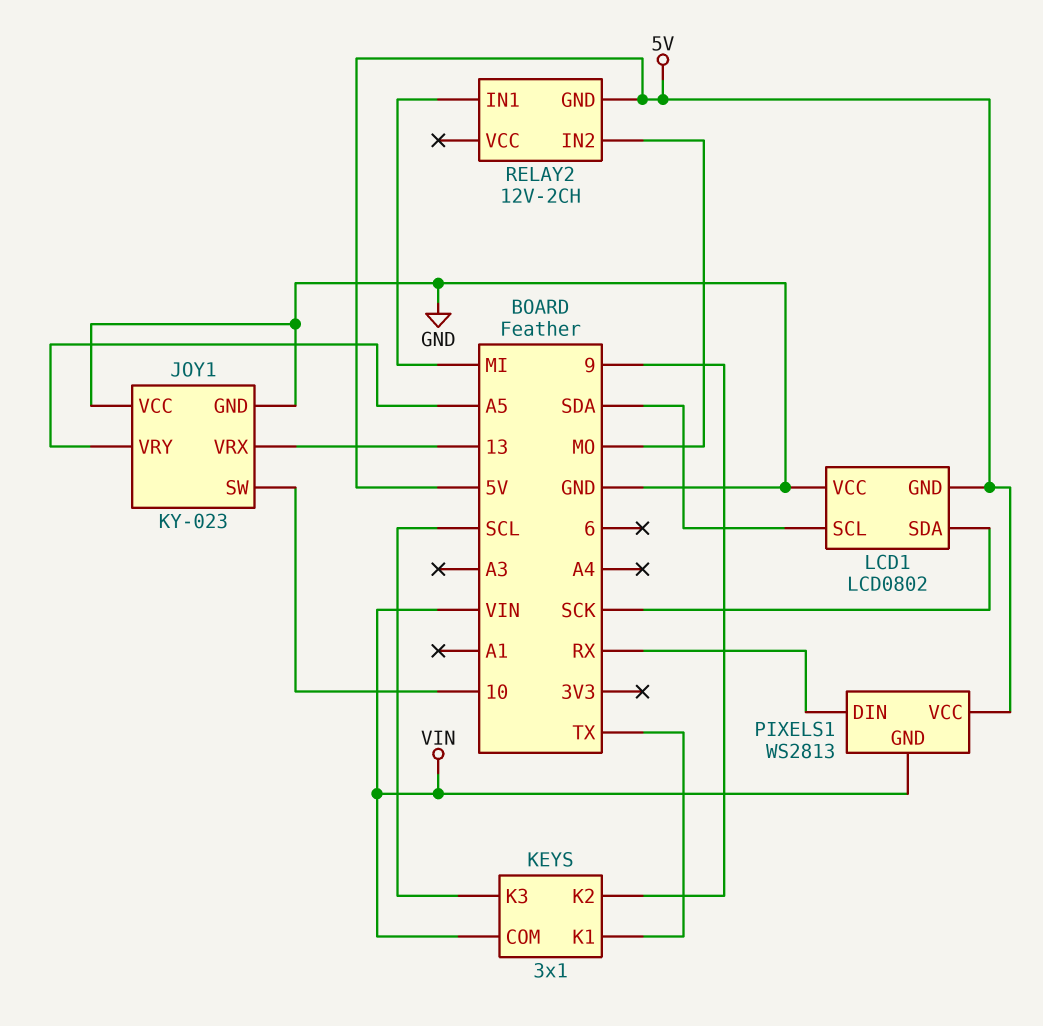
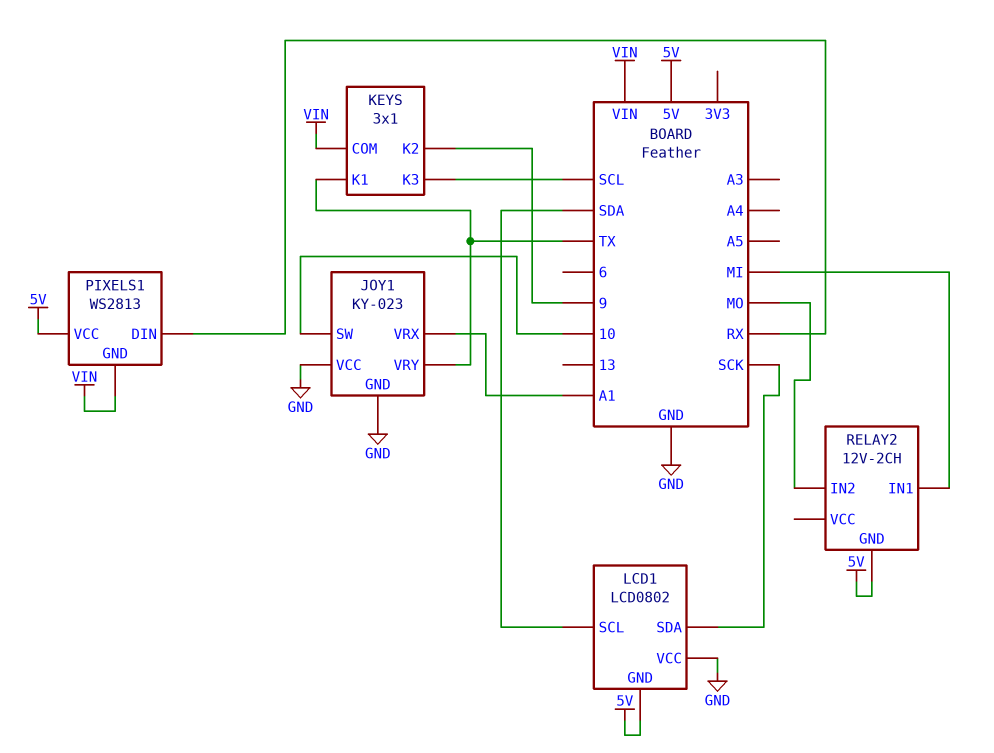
JOY1 pin VRX: 13 -> A1
JOY1 pin VRY: A5 -> TX

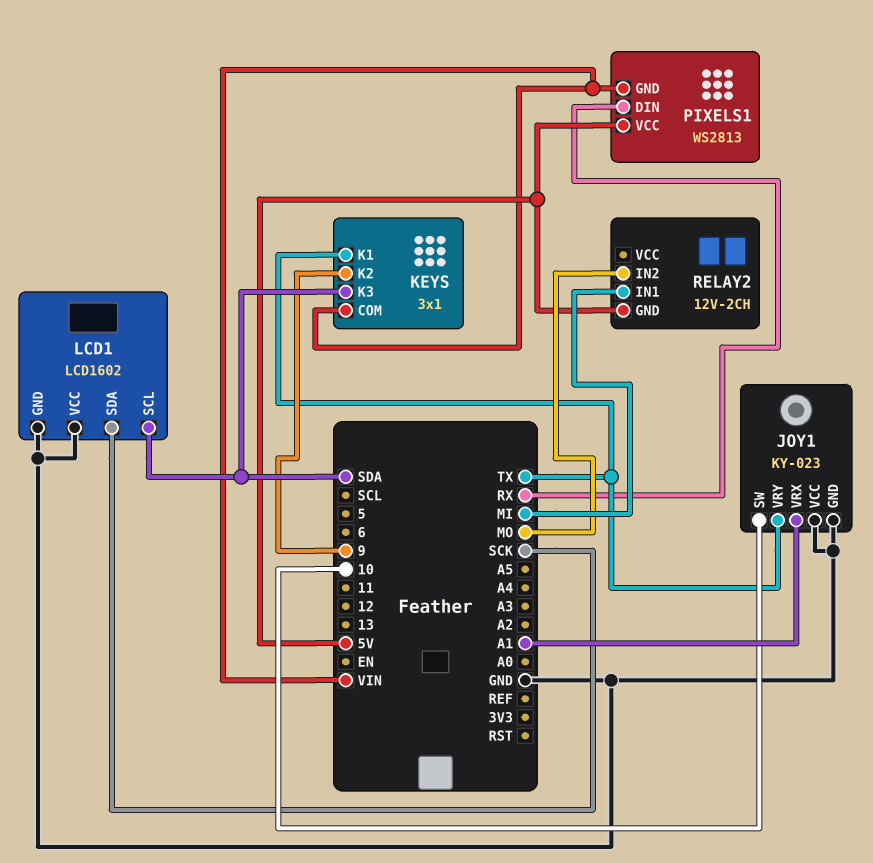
KEYS pin K3: SCL -> SDA
LCD1: LCD0802 -> LCD1602
LCD1 pin GND: 5V -> GND

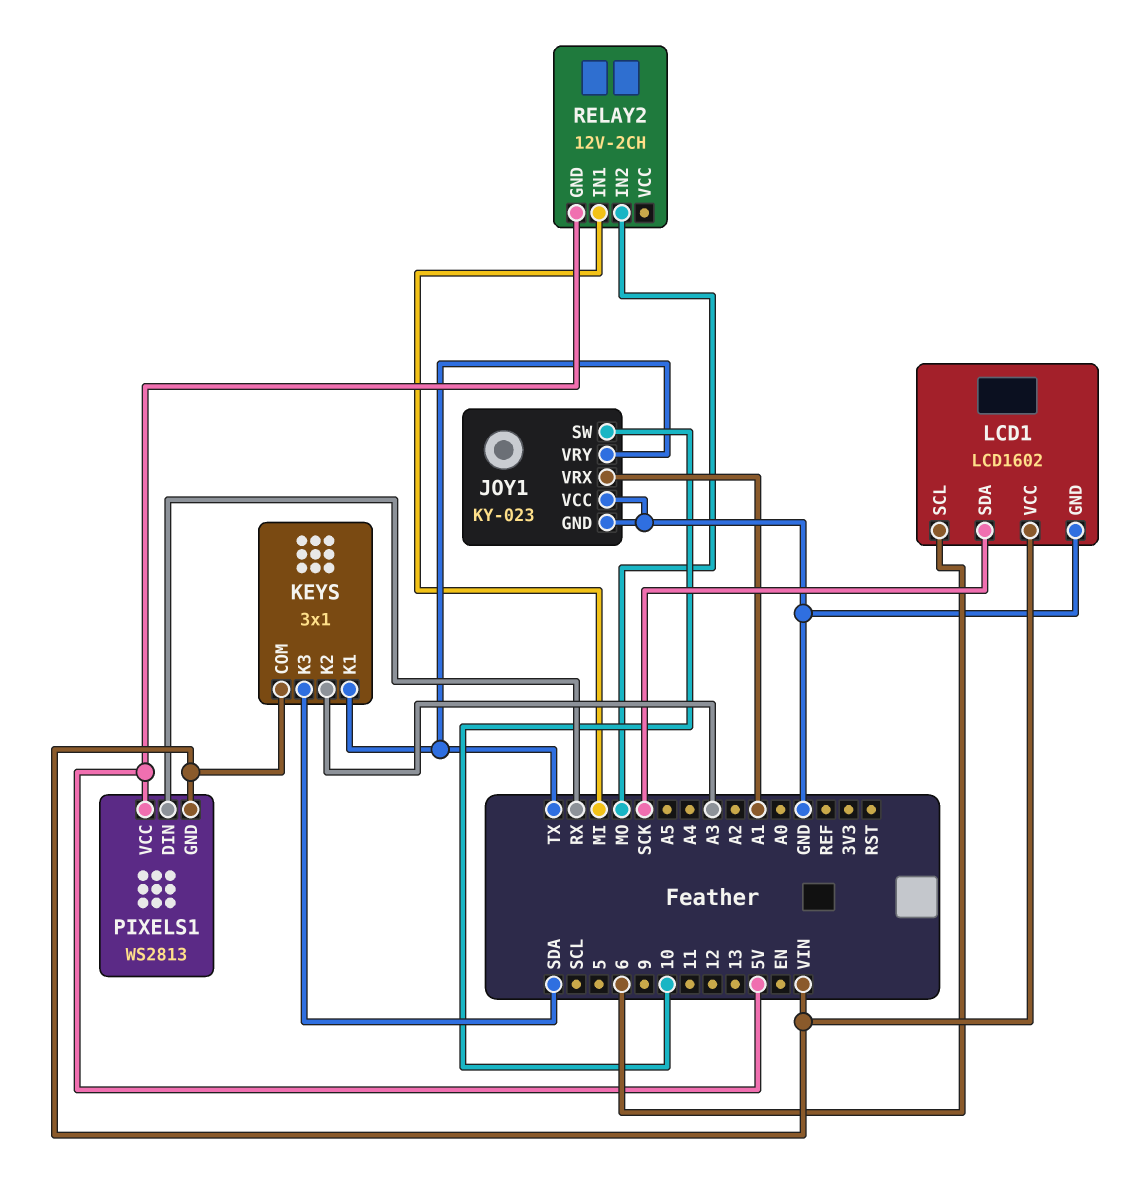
KEYS pin K2: 9 -> A3
LCD1 pin SCL: SDA -> 6
LCD1 pin VCC: GND -> VIN

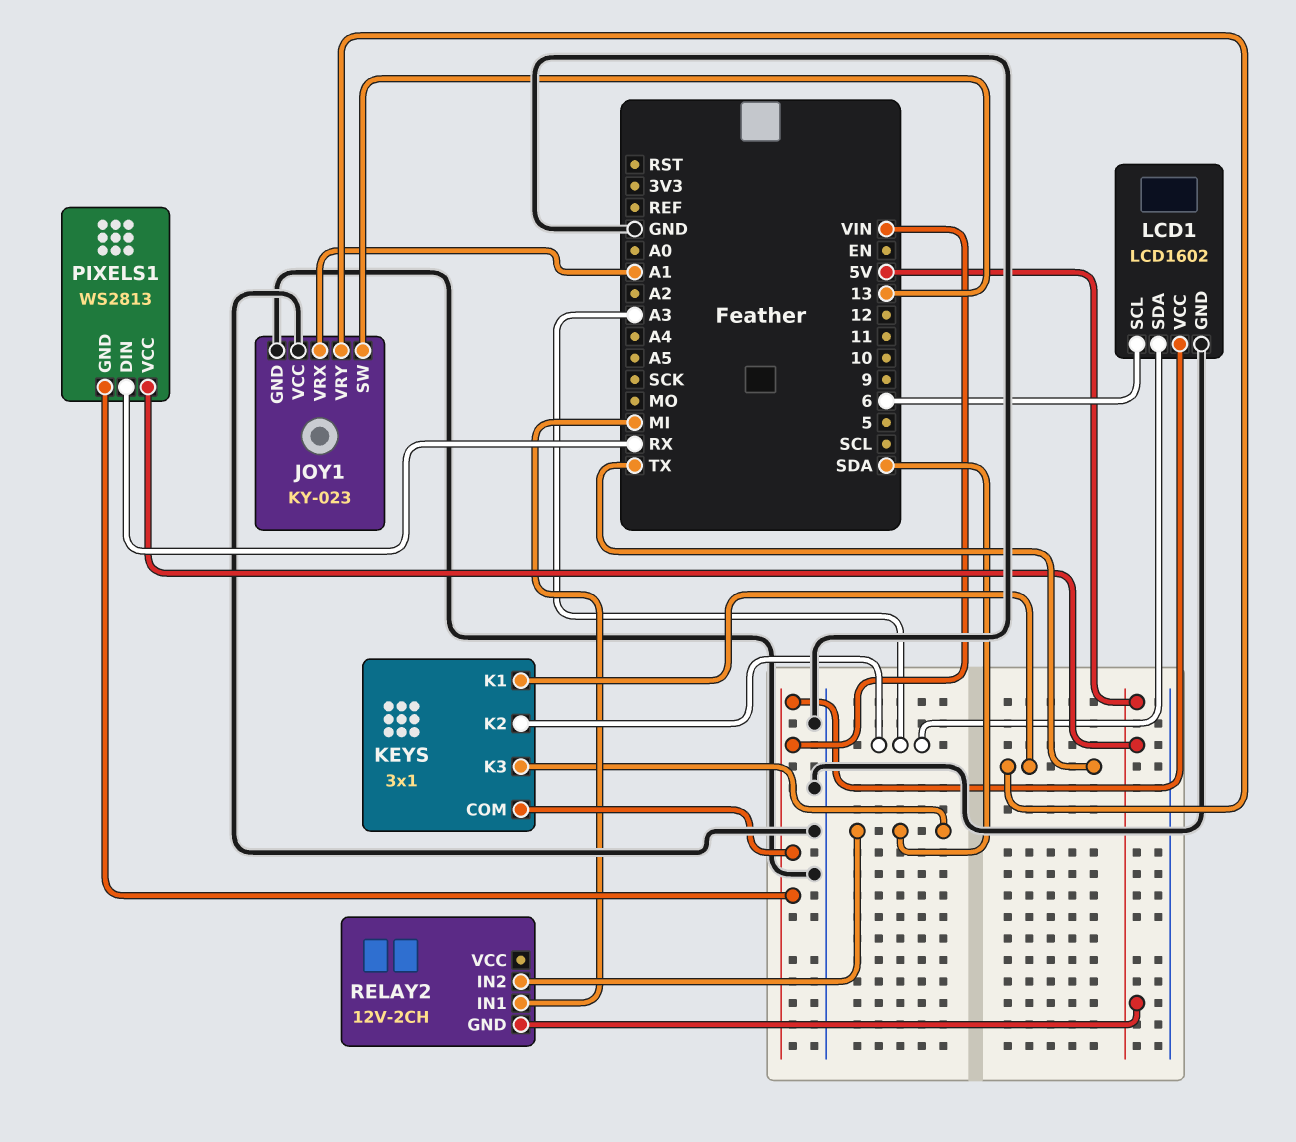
JOY1 pin SW: 10 -> 13
LCD1 pin SDA: SCK -> A3
RELAY2 pin IN2: MO -> SDA

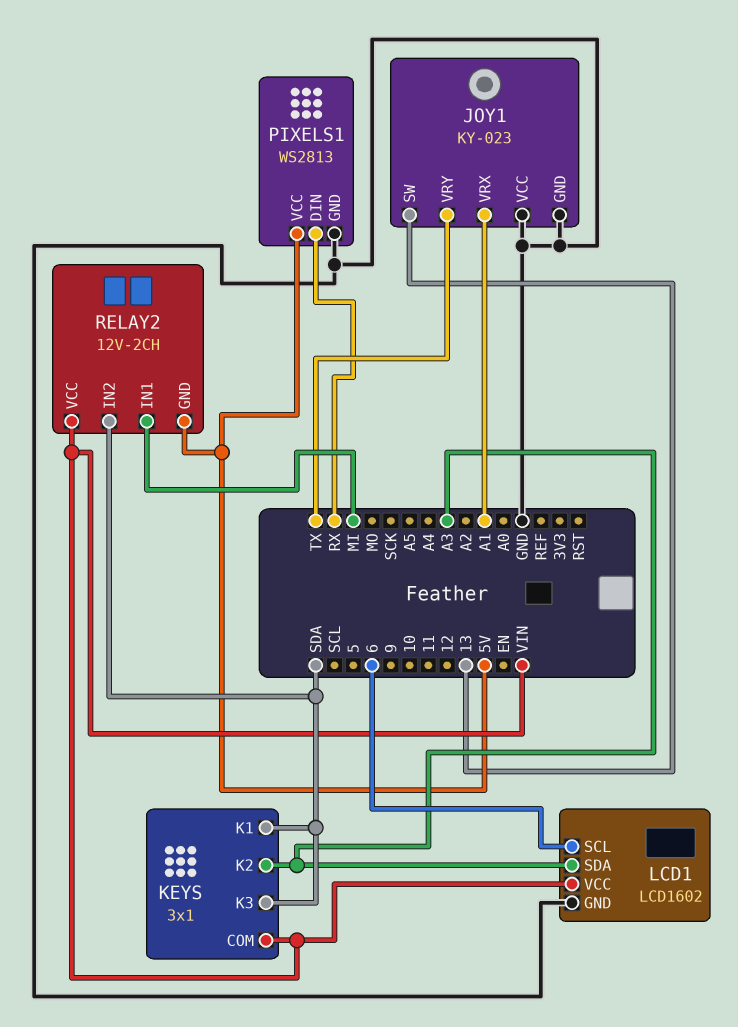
KEYS pin K1: TX -> SDA
PIXELS1 pin GND: VIN -> GND
RELAY2 pin VCC: none -> VIN

